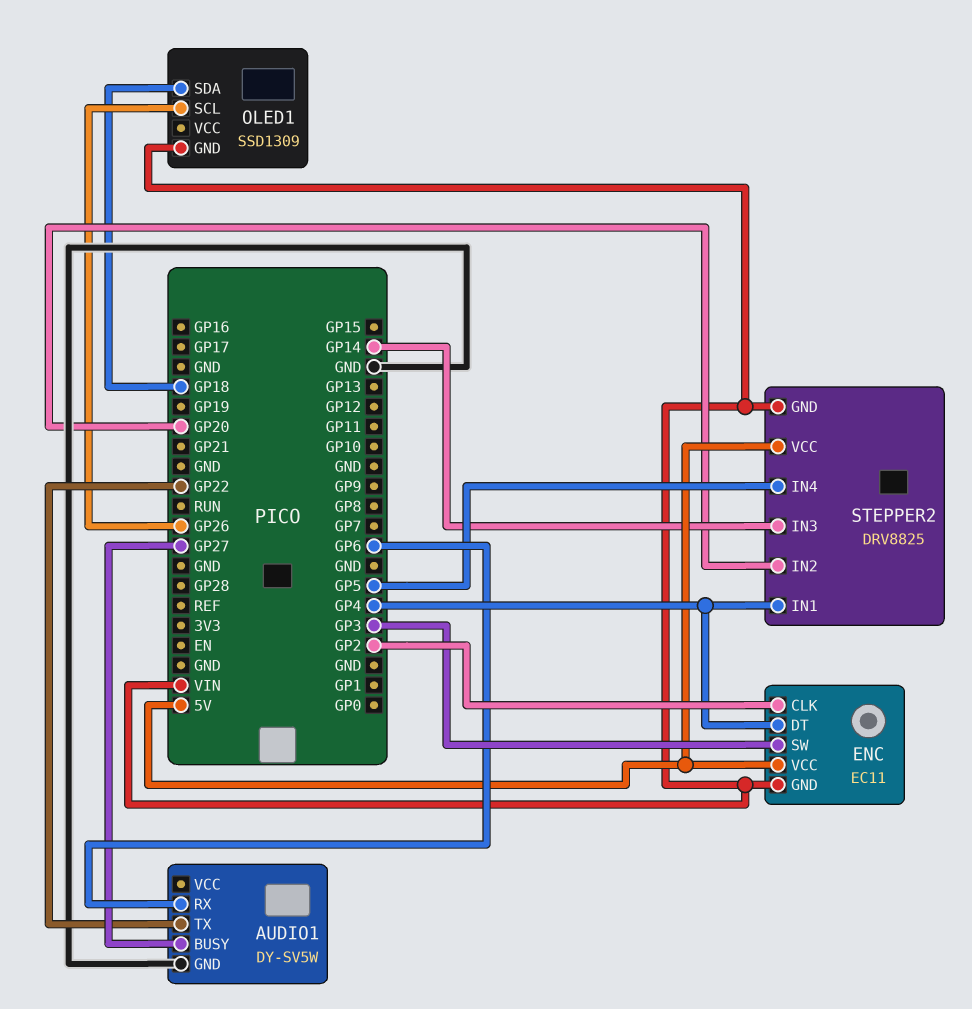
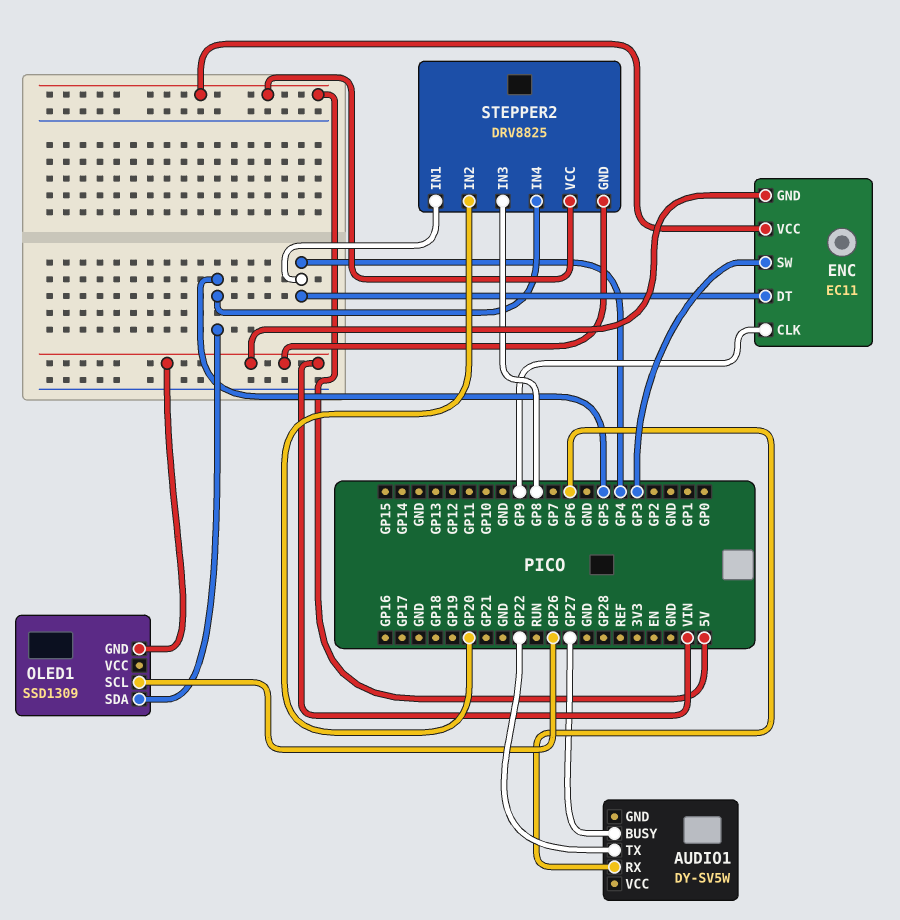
AUDIO1 pin GND: GND -> none
ENC pin CLK: GP2 -> GP9
OLED1 pin SDA: GP18 -> GP5
STEPPER2 pin IN3: GP14 -> GP8

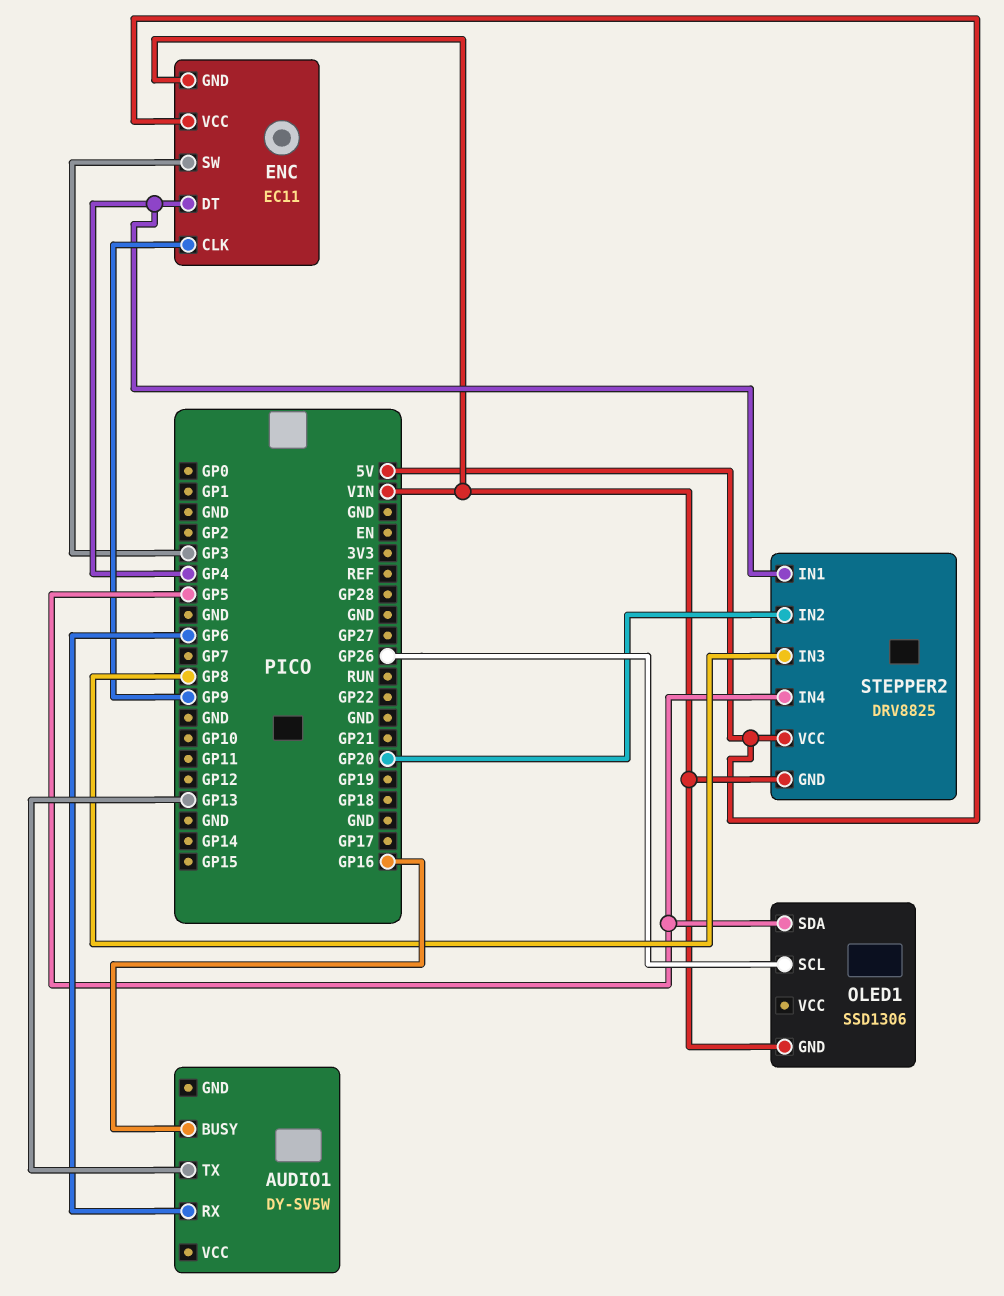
AUDIO1 pin BUSY: GP27 -> GP16
AUDIO1 pin TX: GP22 -> GP13
OLED1: SSD1309 -> SSD1306

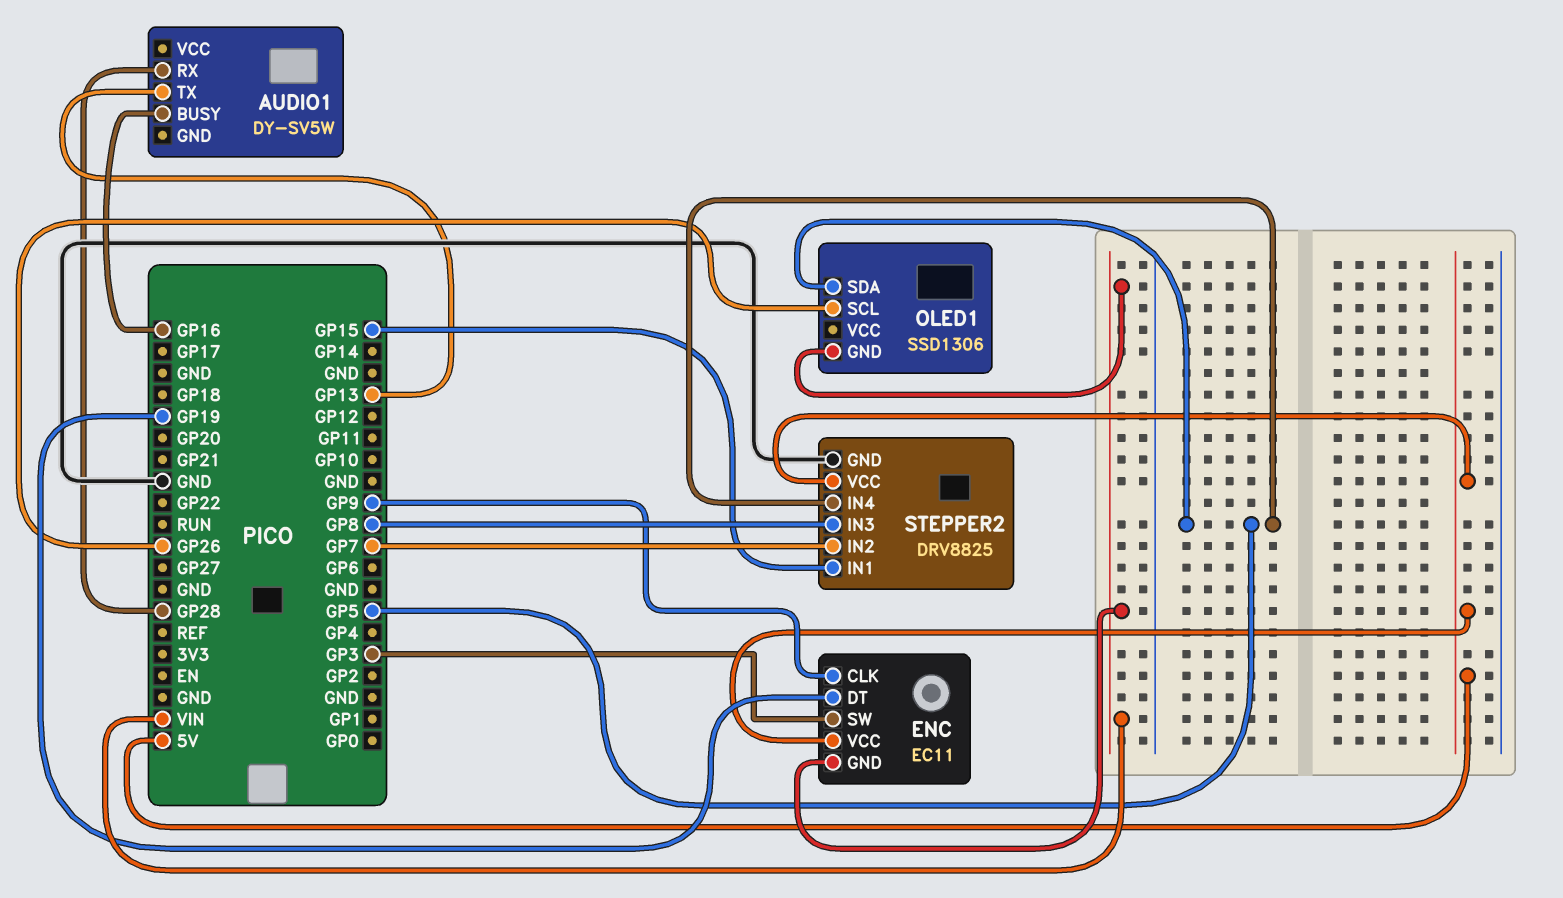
AUDIO1 pin RX: GP6 -> GP28
ENC pin DT: GP4 -> GP19
STEPPER2 pin GND: VIN -> GND
STEPPER2 pin IN1: GP4 -> GP15
STEPPER2 pin IN2: GP20 -> GP7

